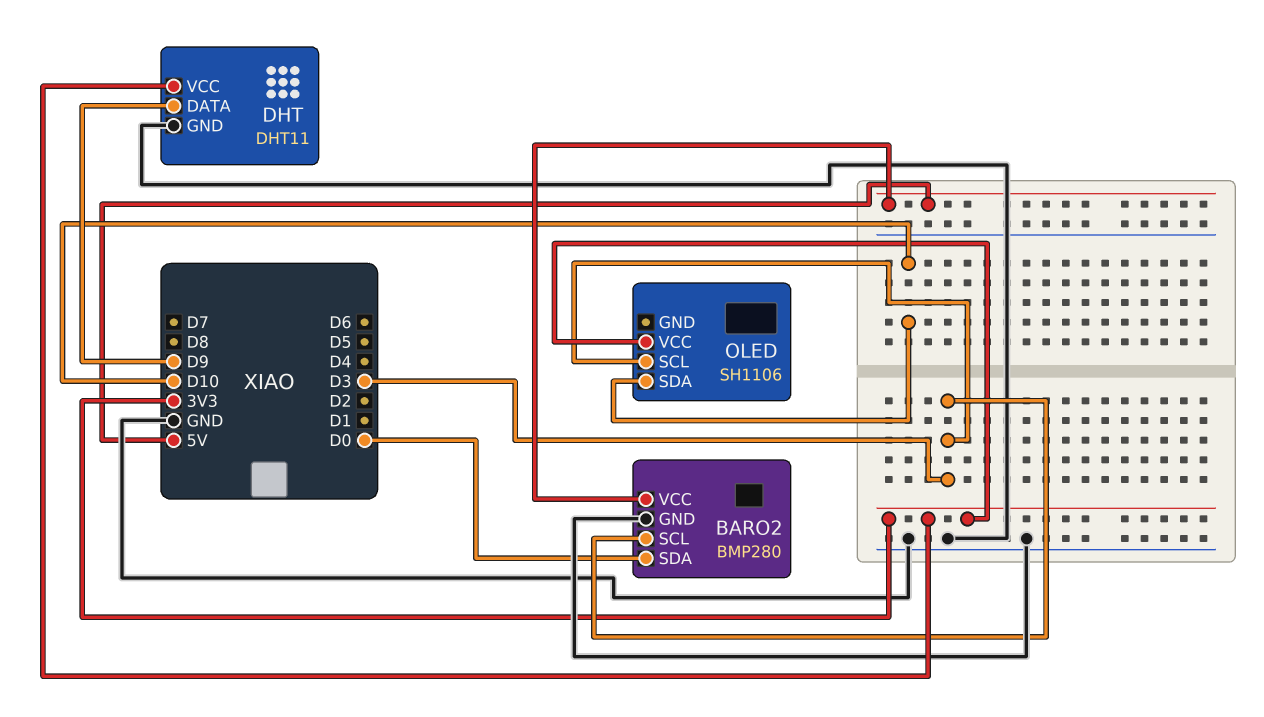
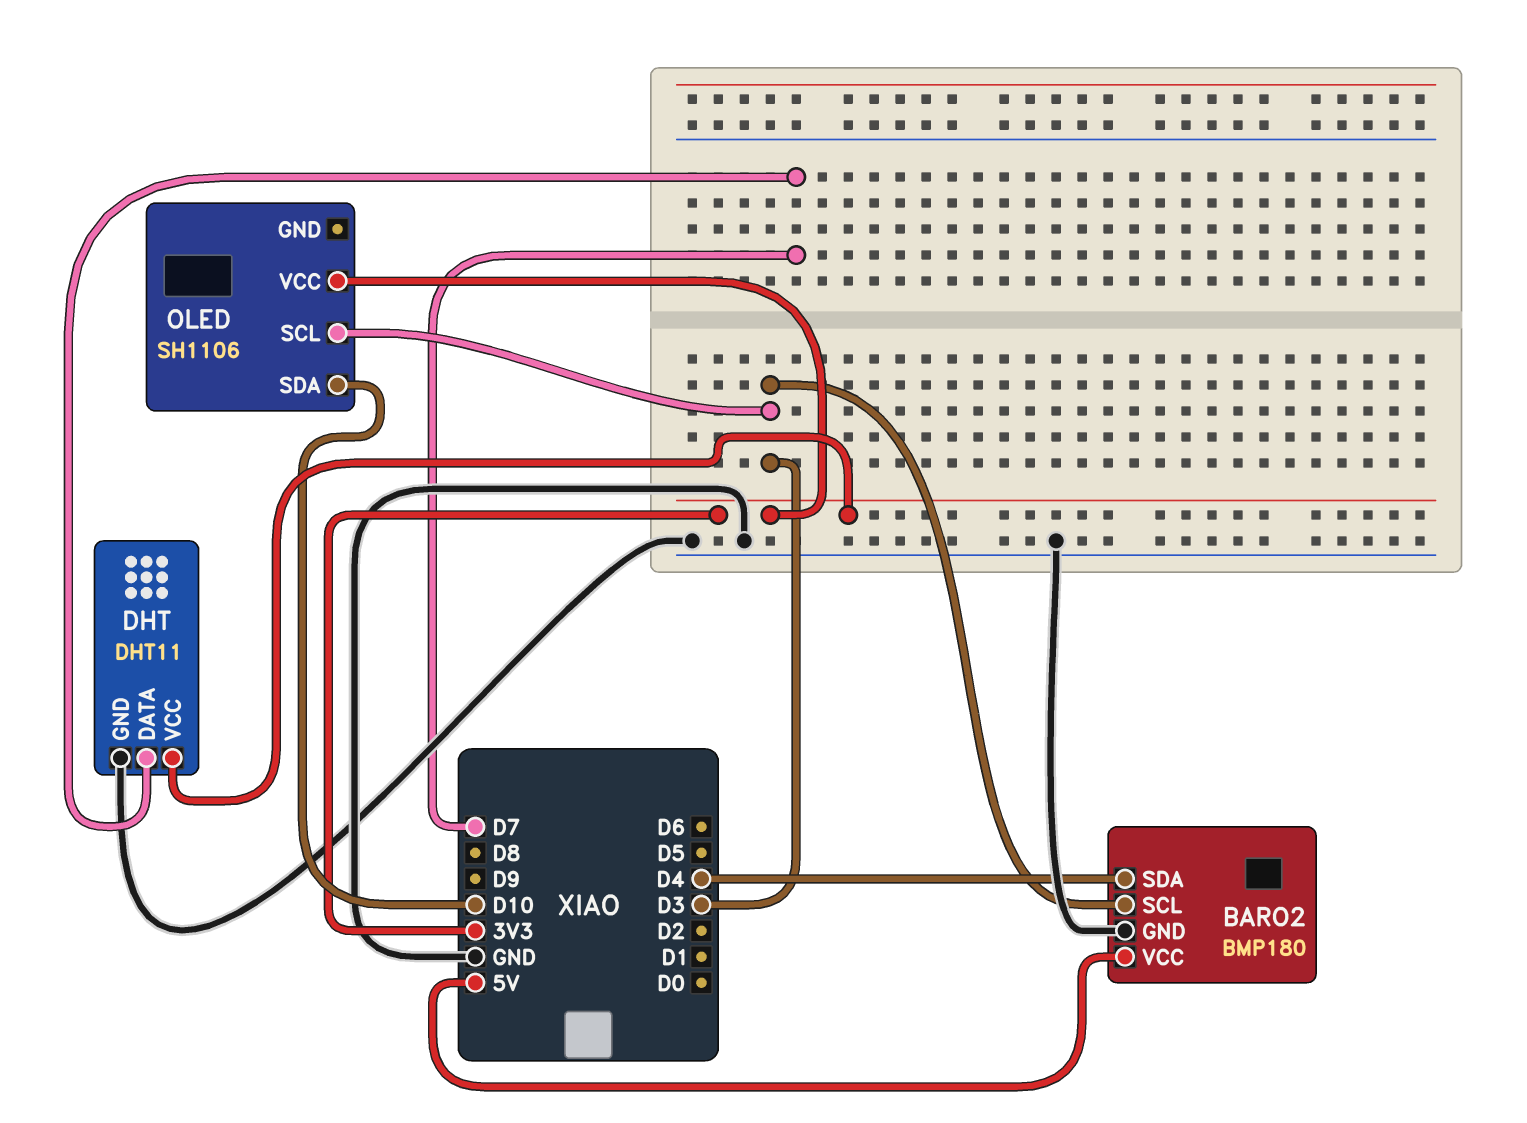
BARO2: BMP280 -> BMP180
BARO2 pin SDA: D0 -> D4
DHT pin DATA: D9 -> D7

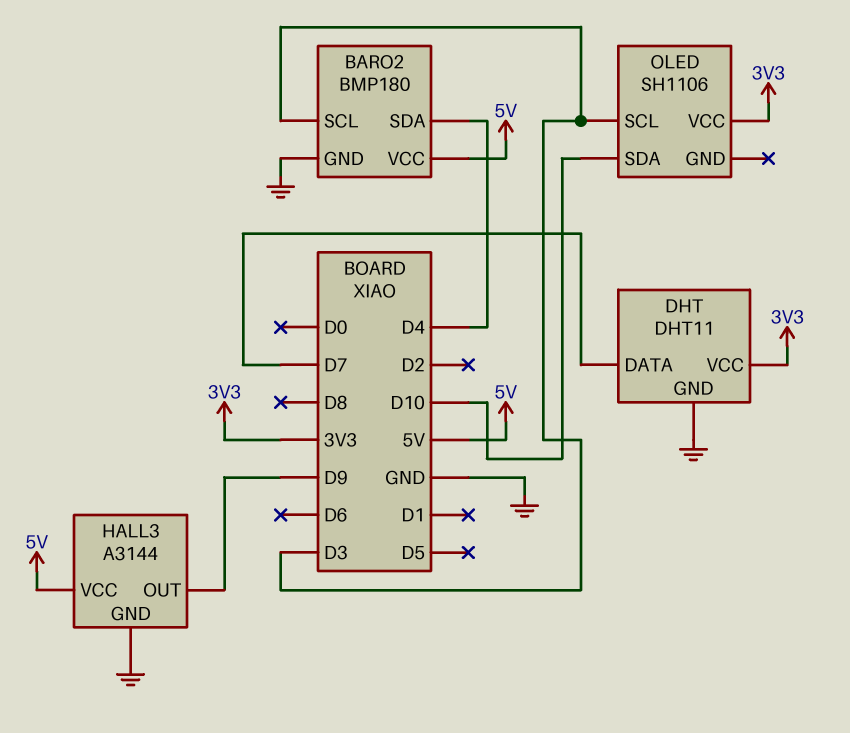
HALL3: none -> A3144
HALL3 pin GND: none -> GND
HALL3 pin OUT: none -> D9
HALL3 pin VCC: none -> 5V

